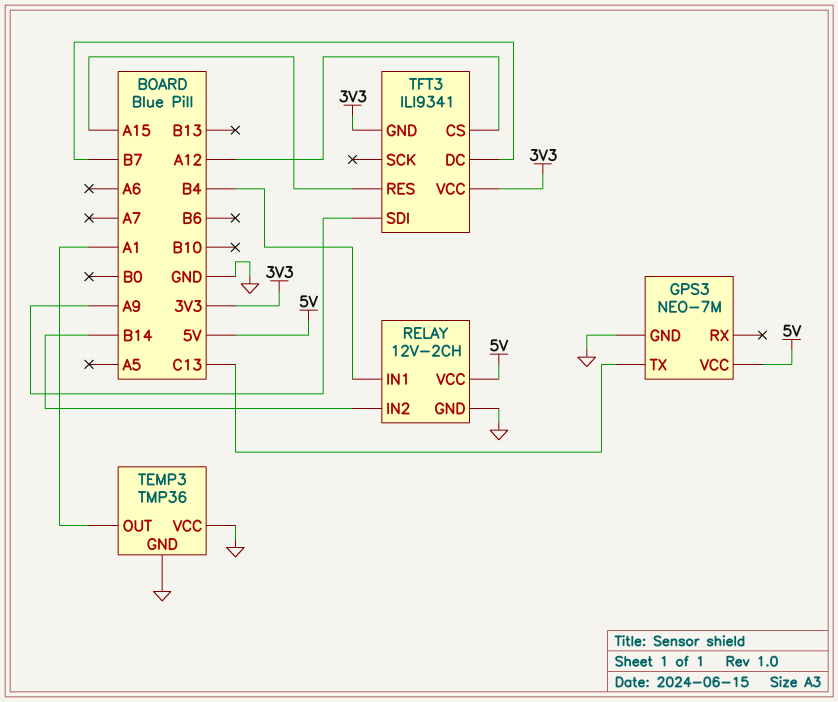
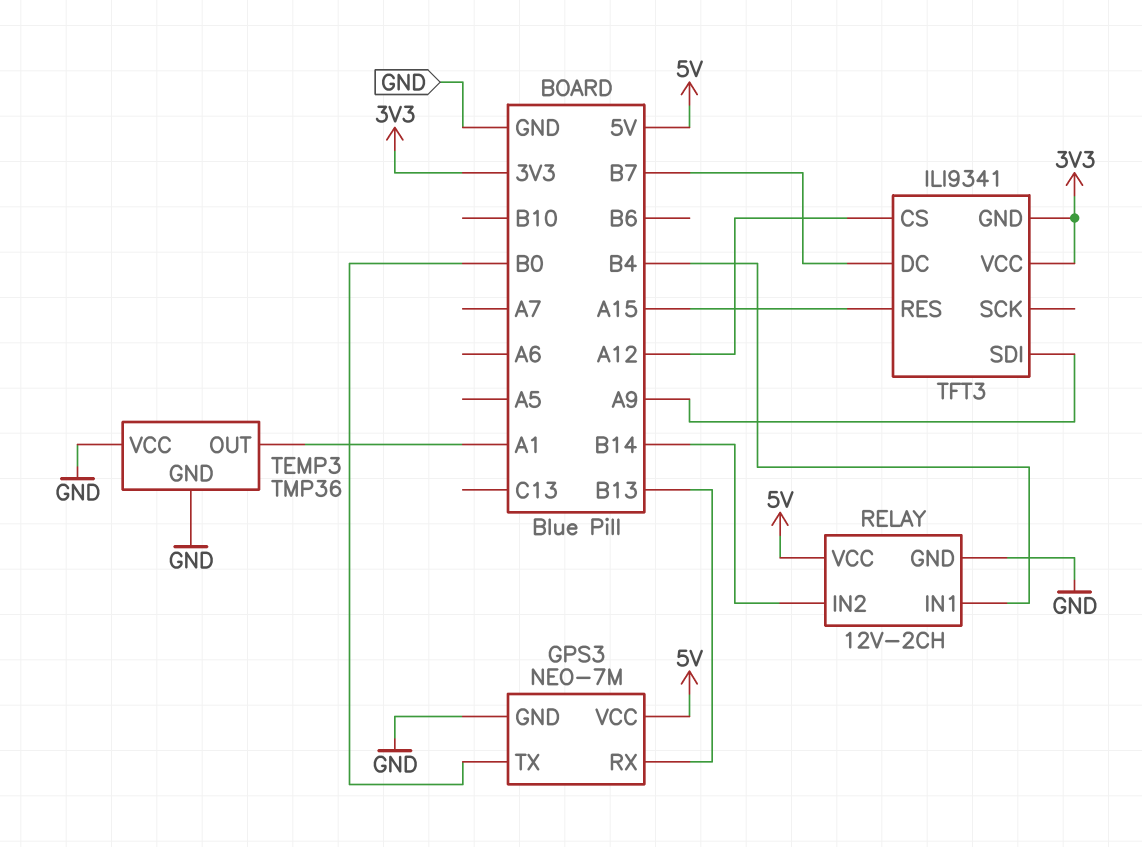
GPS3 pin RX: none -> B13
GPS3 pin TX: C13 -> B0

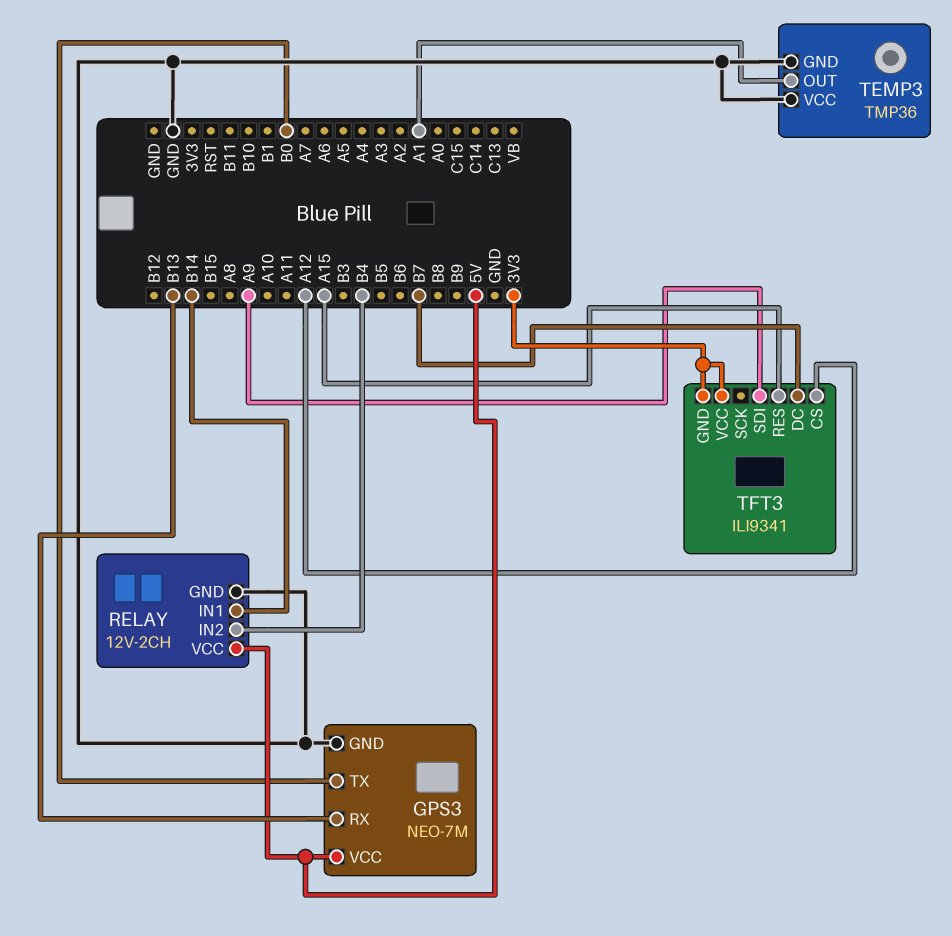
RELAY pin IN1: B4 -> B14
RELAY pin IN2: B14 -> B4

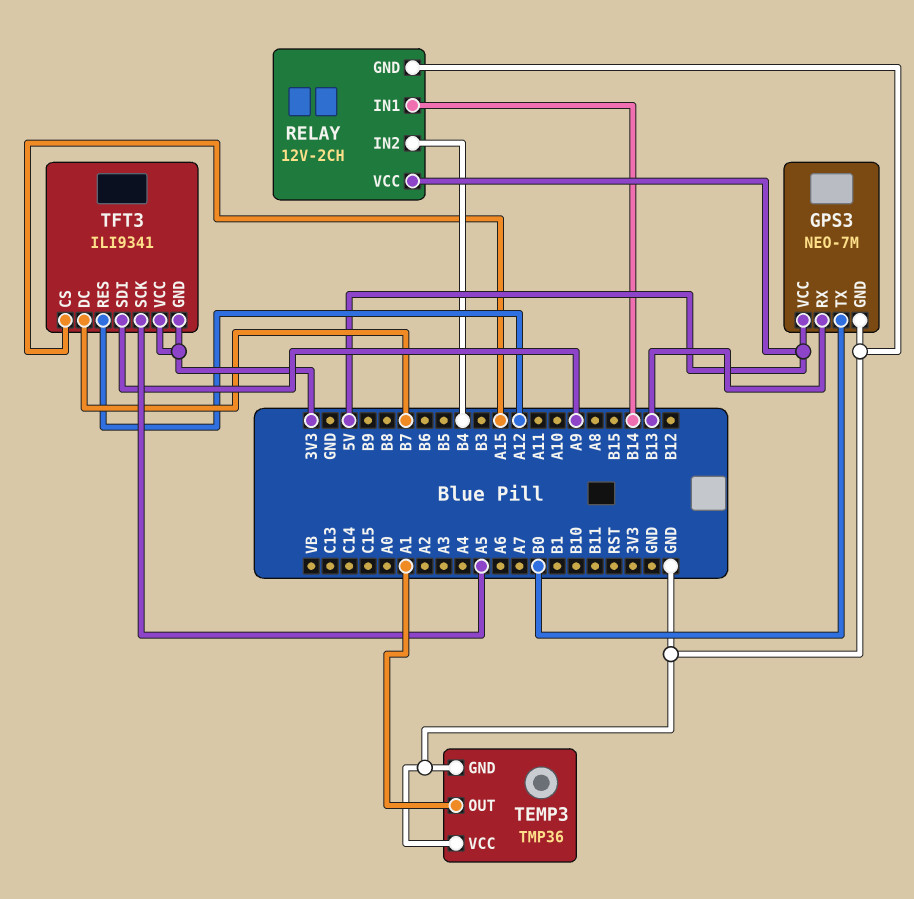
TFT3 pin CS: A12 -> A15
TFT3 pin RES: A15 -> A12
TFT3 pin SCK: none -> A5

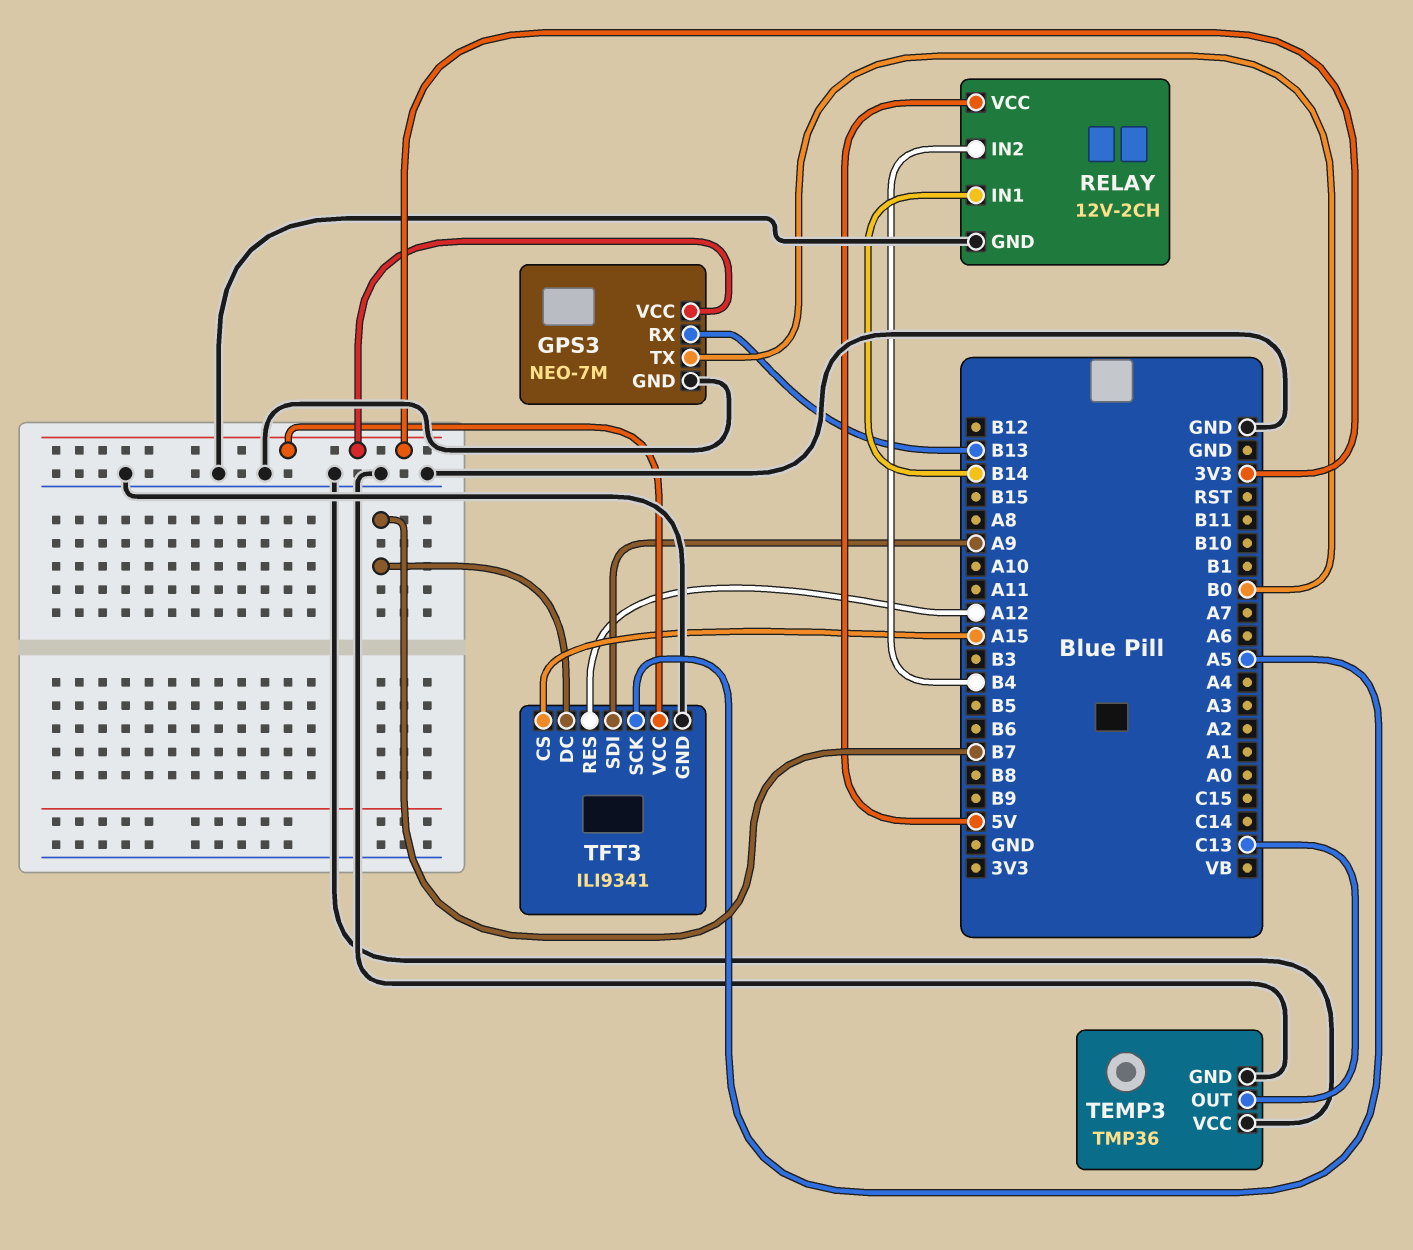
GPS3 pin VCC: 5V -> 3V3
TEMP3 pin OUT: A1 -> C13
TFT3 pin GND: 3V3 -> GND

